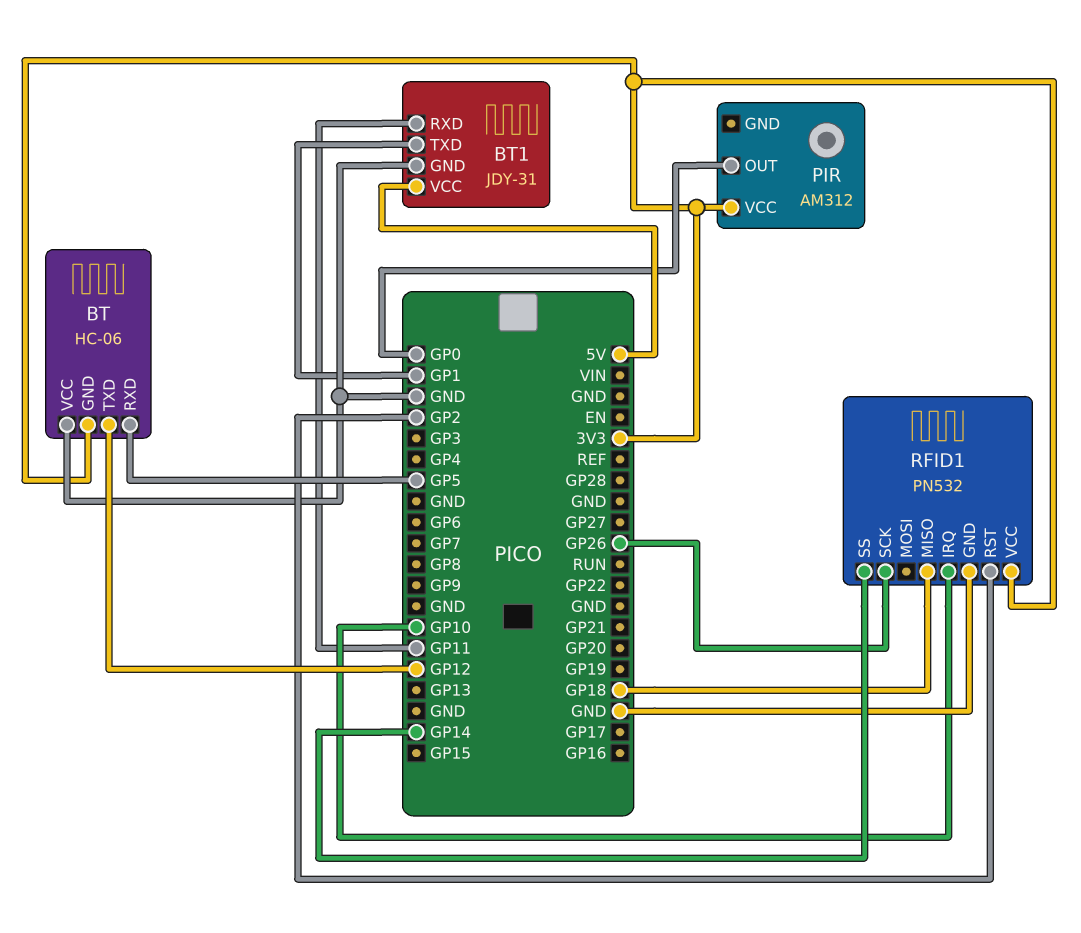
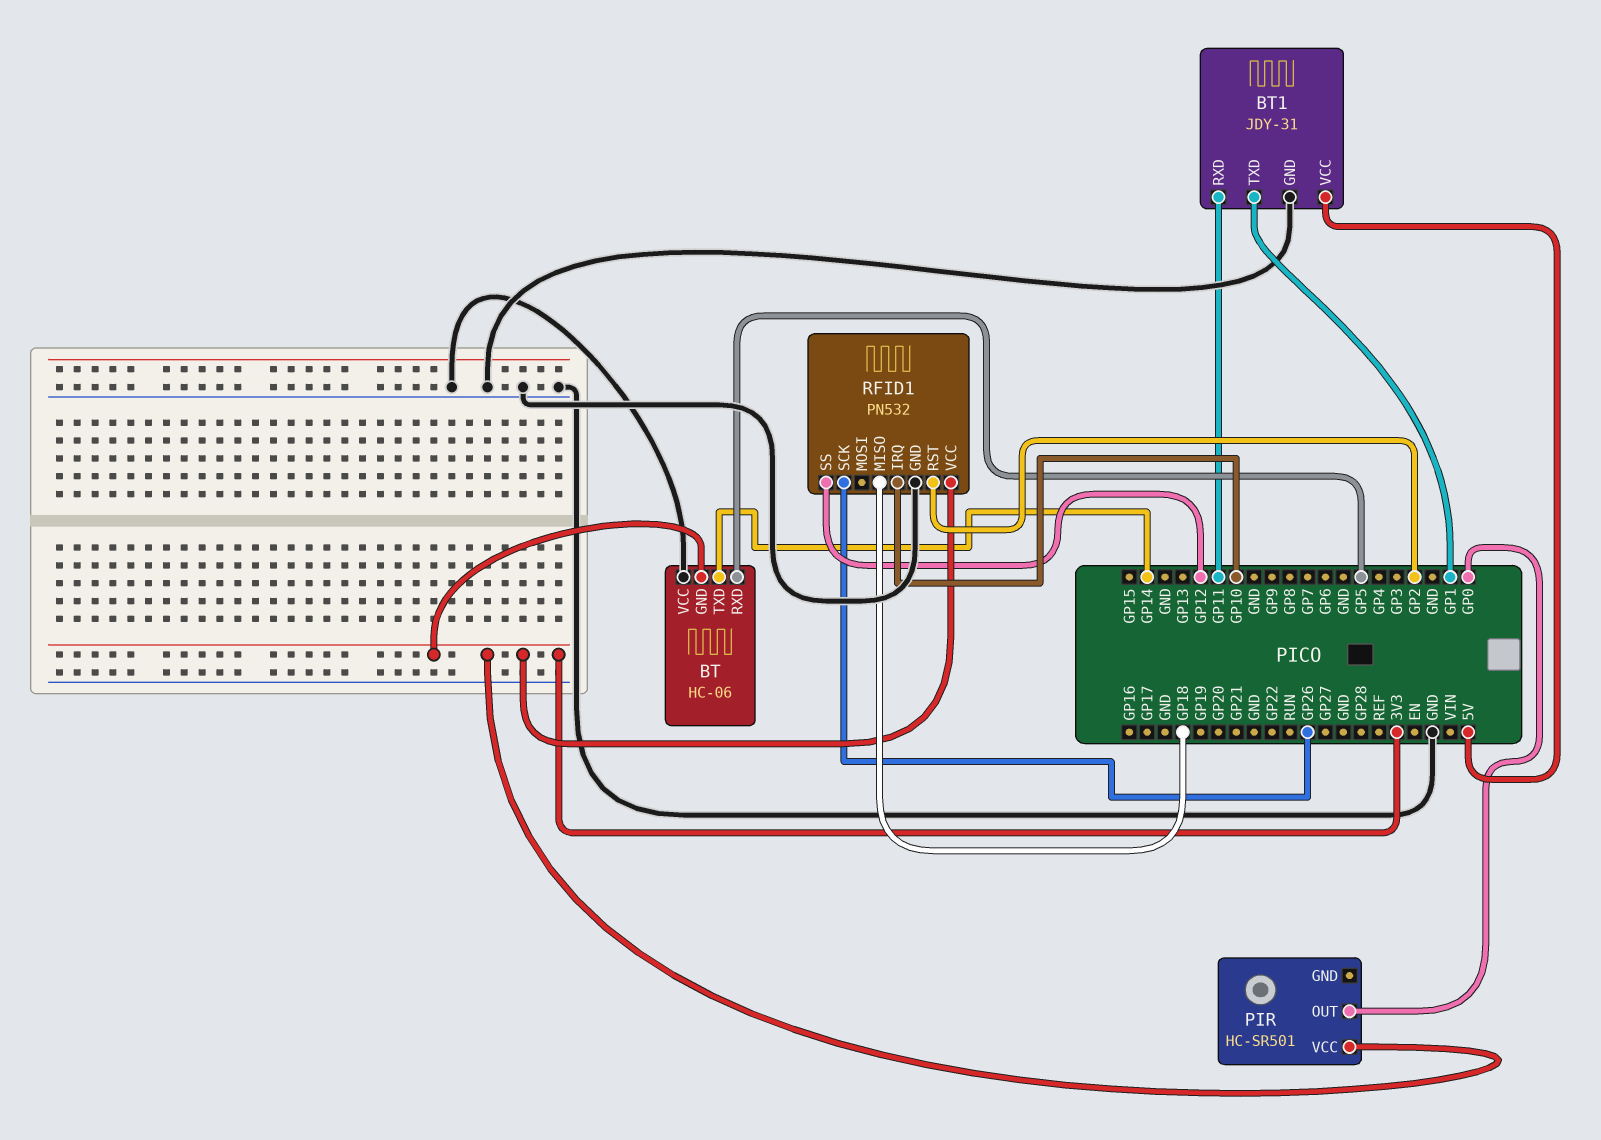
BT pin TXD: GP12 -> GP14
PIR: AM312 -> HC-SR501
RFID1 pin SS: GP14 -> GP12

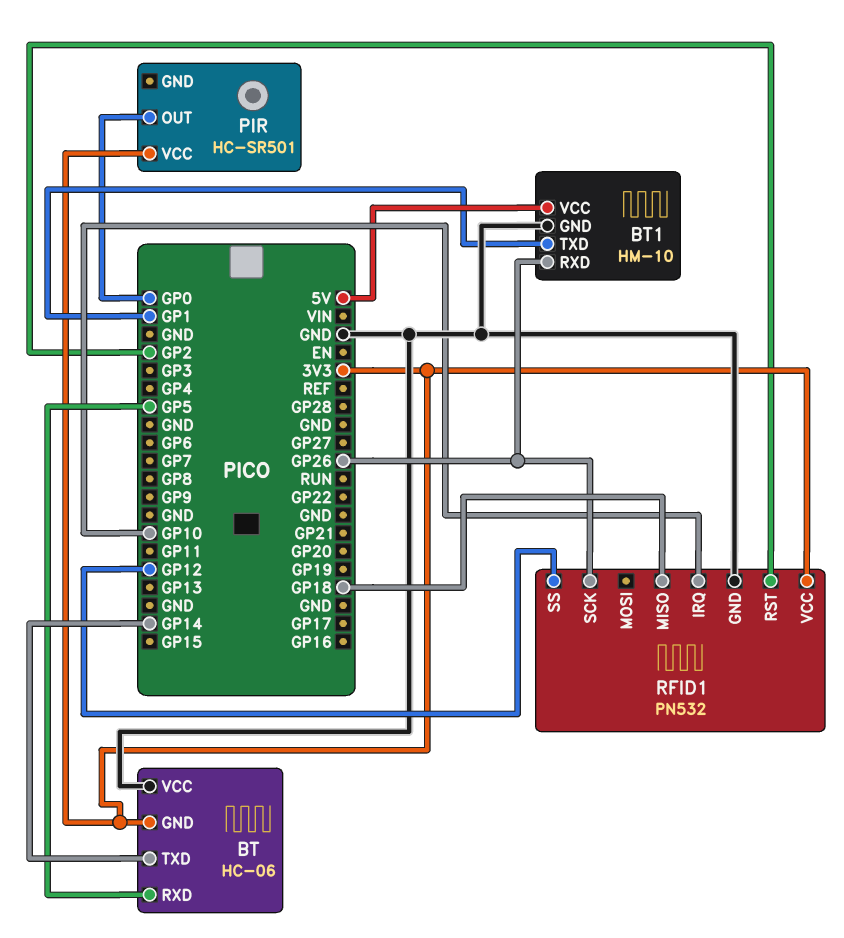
BT1: JDY-31 -> HM-10
BT1 pin RXD: GP11 -> GP26

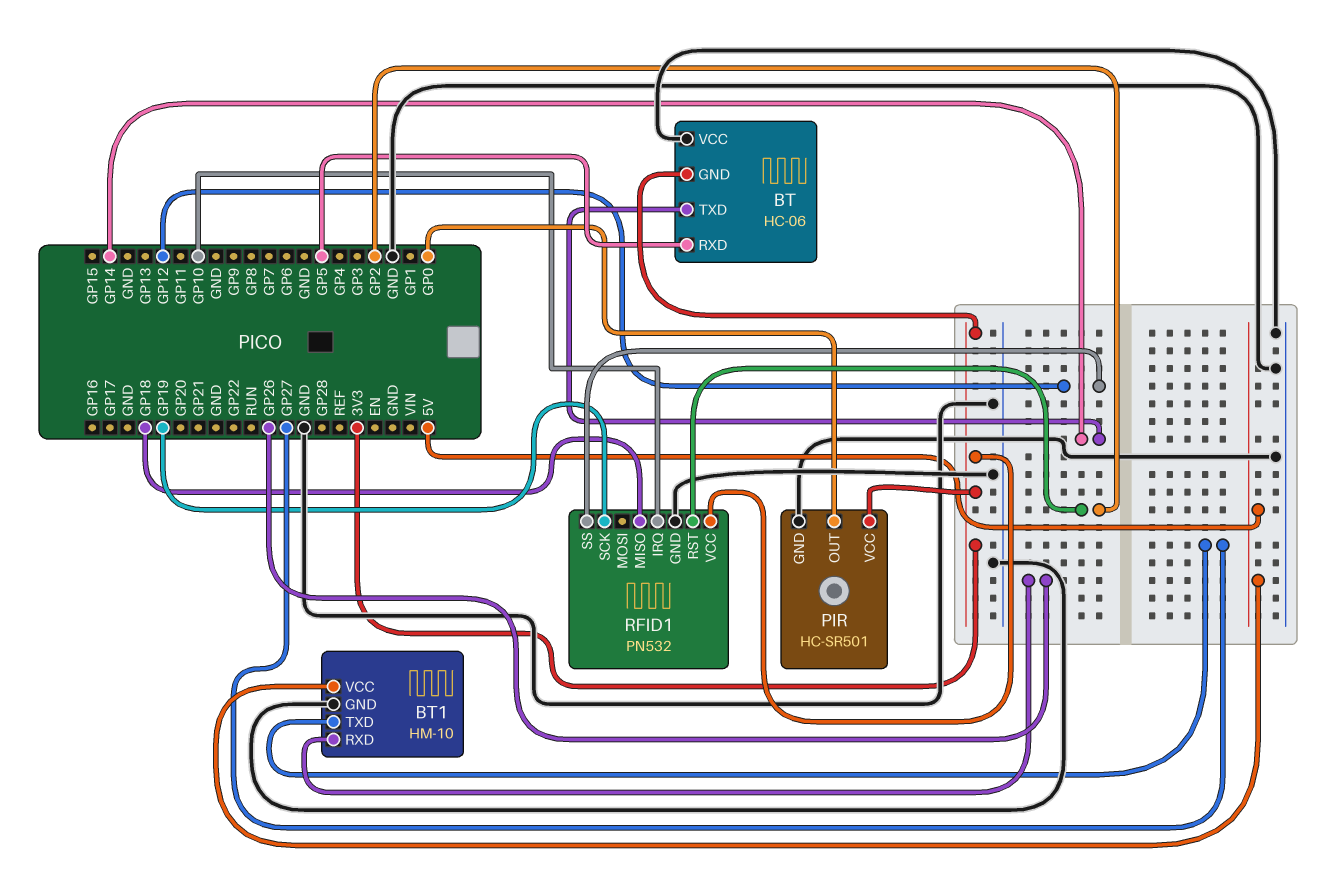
BT1 pin TXD: GP1 -> GP27
PIR pin GND: none -> GND
RFID1 pin SCK: GP26 -> GP19

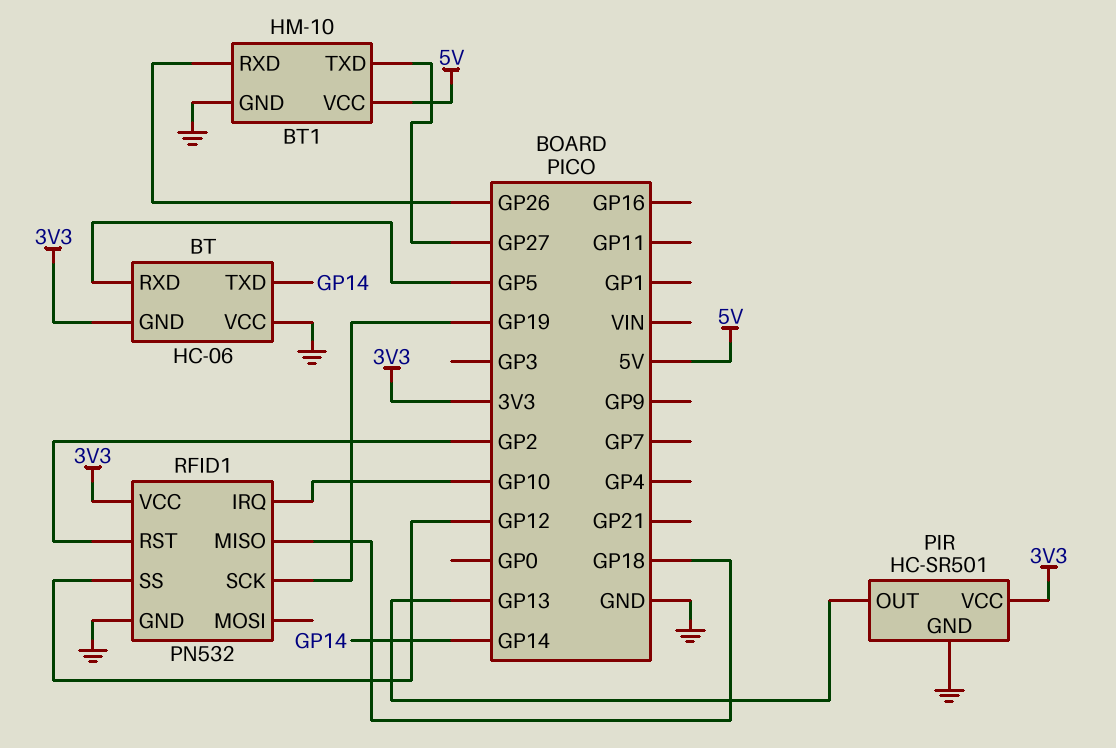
PIR pin OUT: GP0 -> GP13

